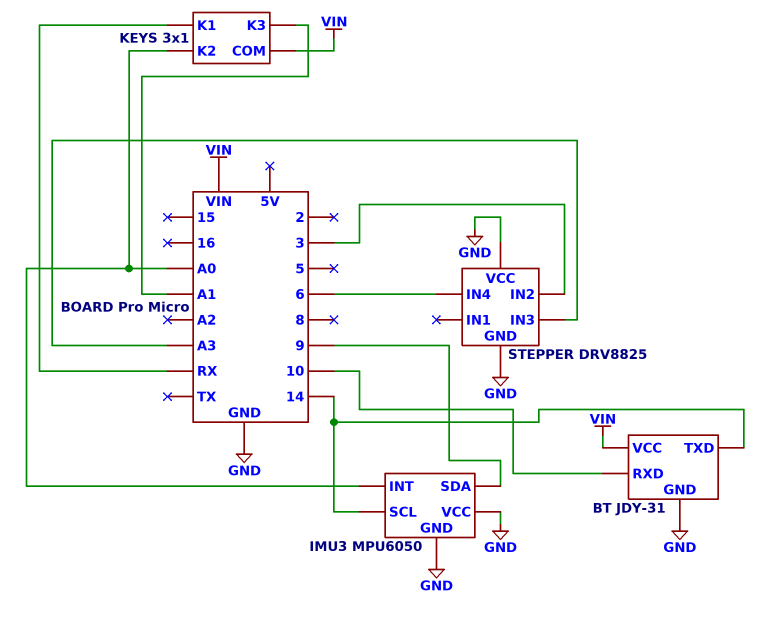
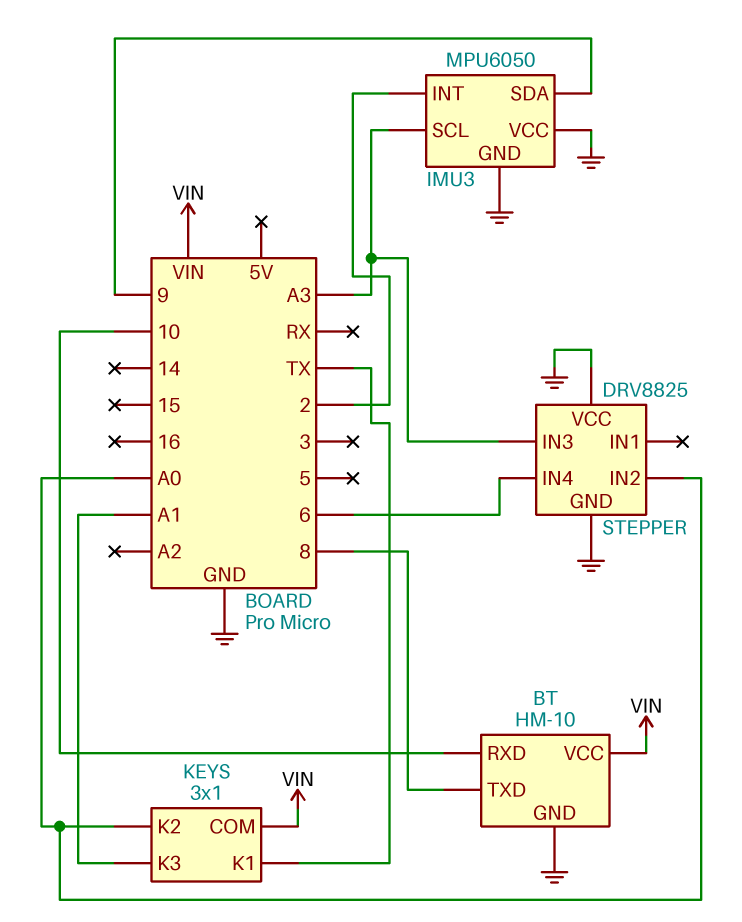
BT: JDY-31 -> HM-10
BT pin TXD: 14 -> 8
IMU3 pin INT: A0 -> 2
IMU3 pin SCL: 14 -> A3
KEYS pin K1: RX -> TX
STEPPER pin IN2: 3 -> A0

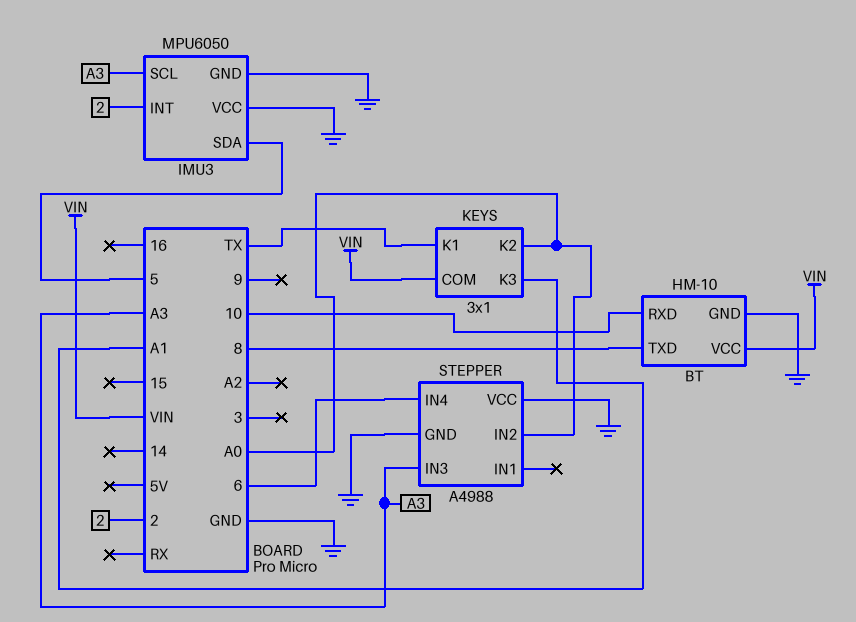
IMU3 pin SDA: 9 -> 5
STEPPER: DRV8825 -> A4988

